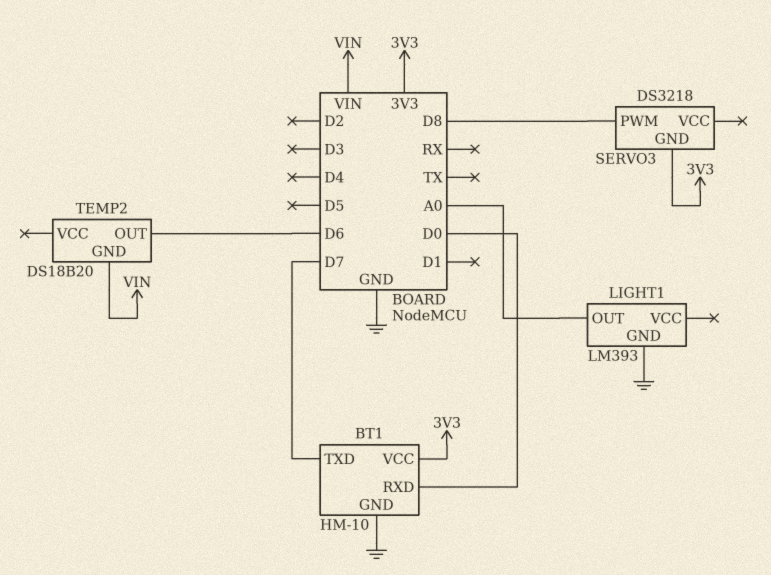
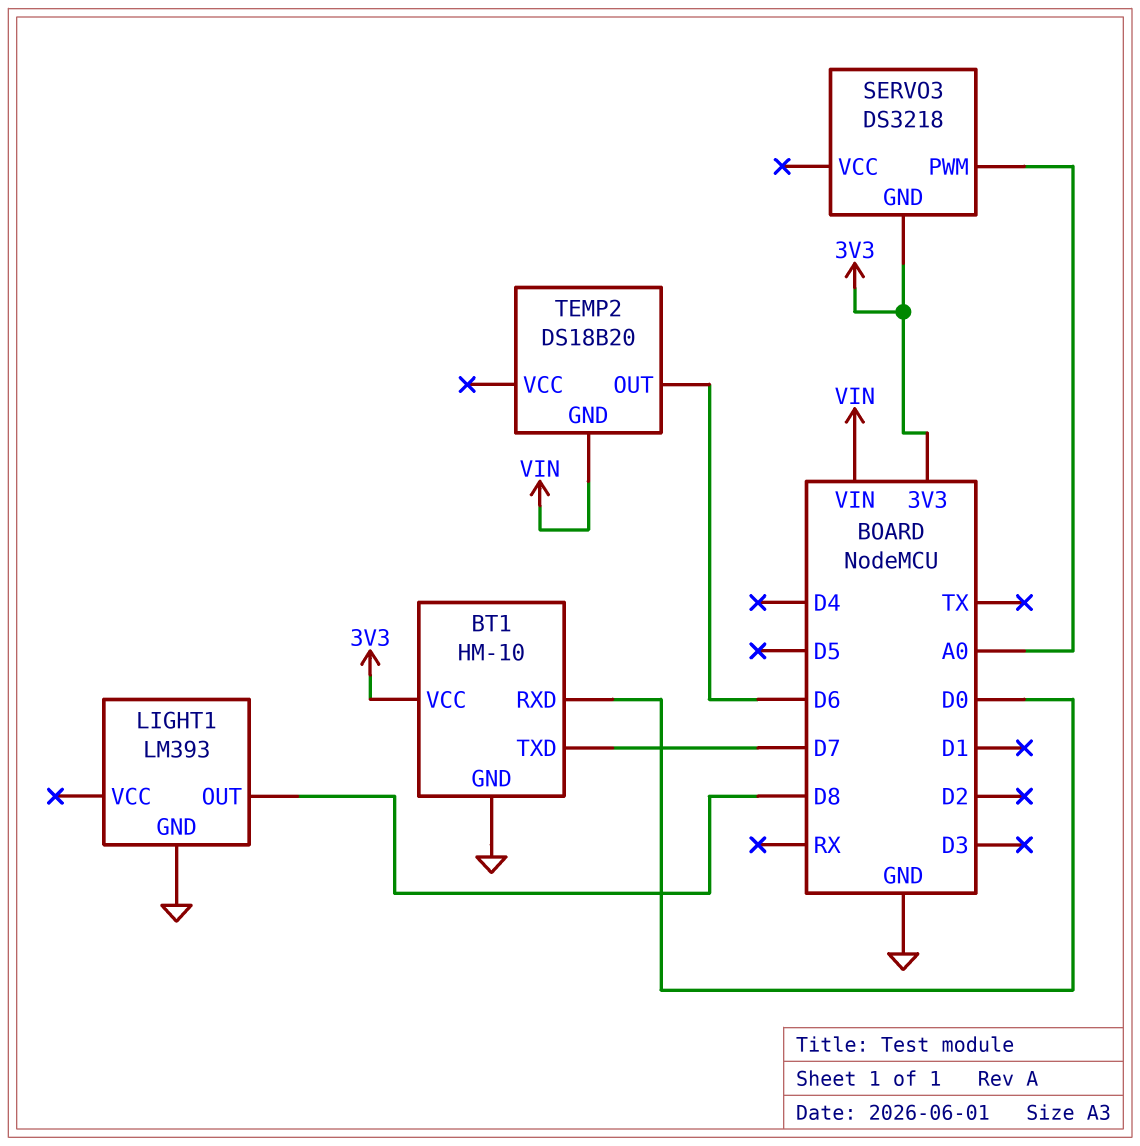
LIGHT1 pin OUT: A0 -> D8
SERVO3 pin PWM: D8 -> A0

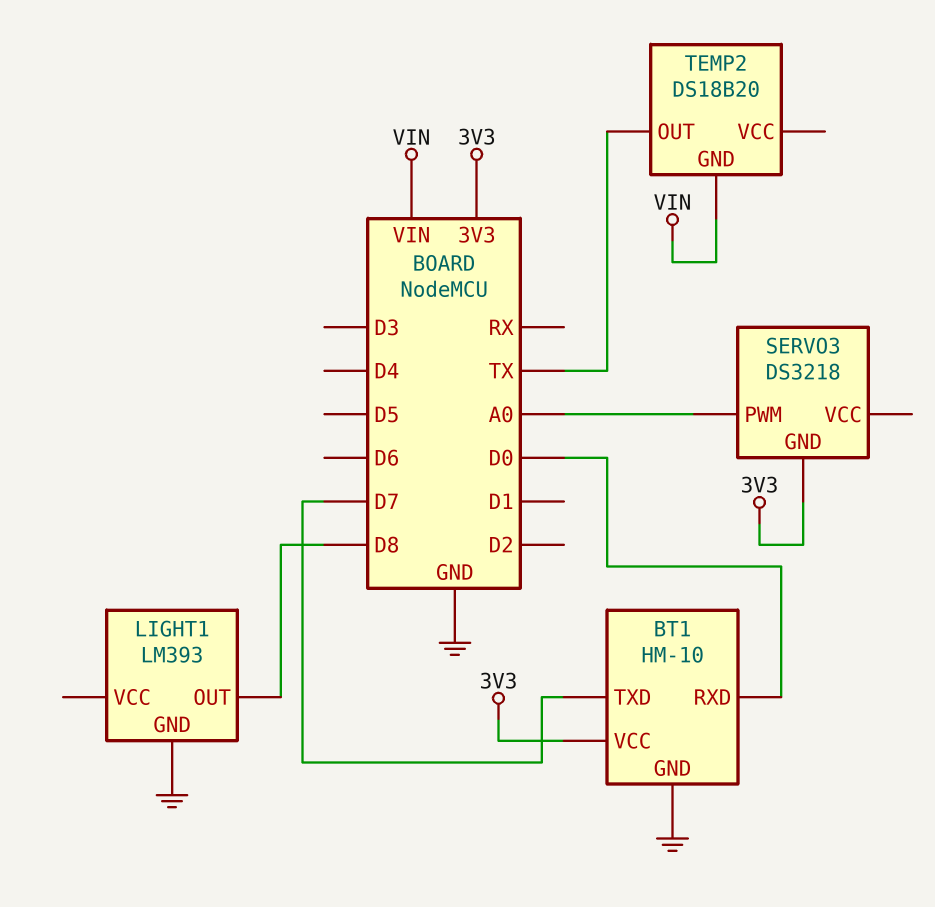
TEMP2 pin OUT: D6 -> TX

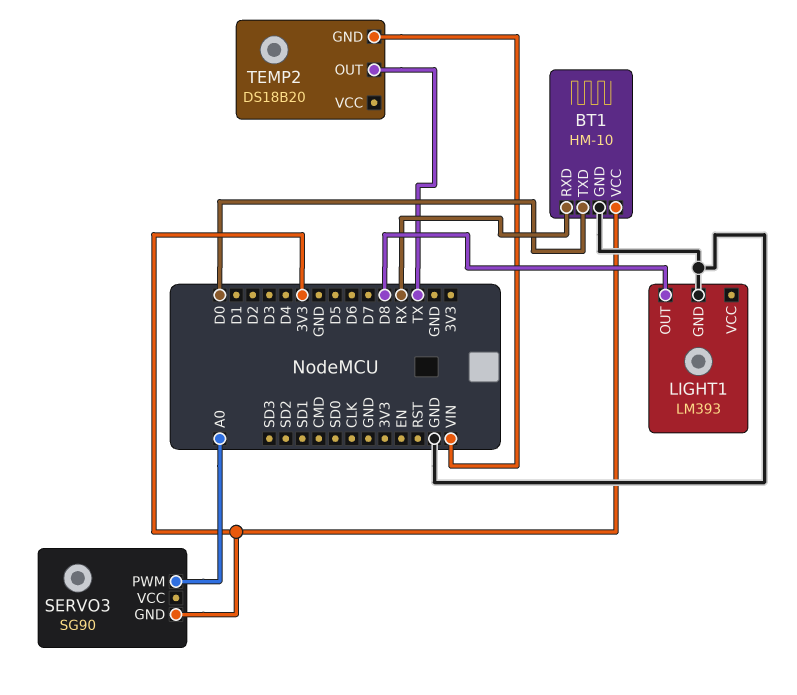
BT1 pin RXD: D0 -> RX
BT1 pin TXD: D7 -> D0
SERVO3: DS3218 -> SG90

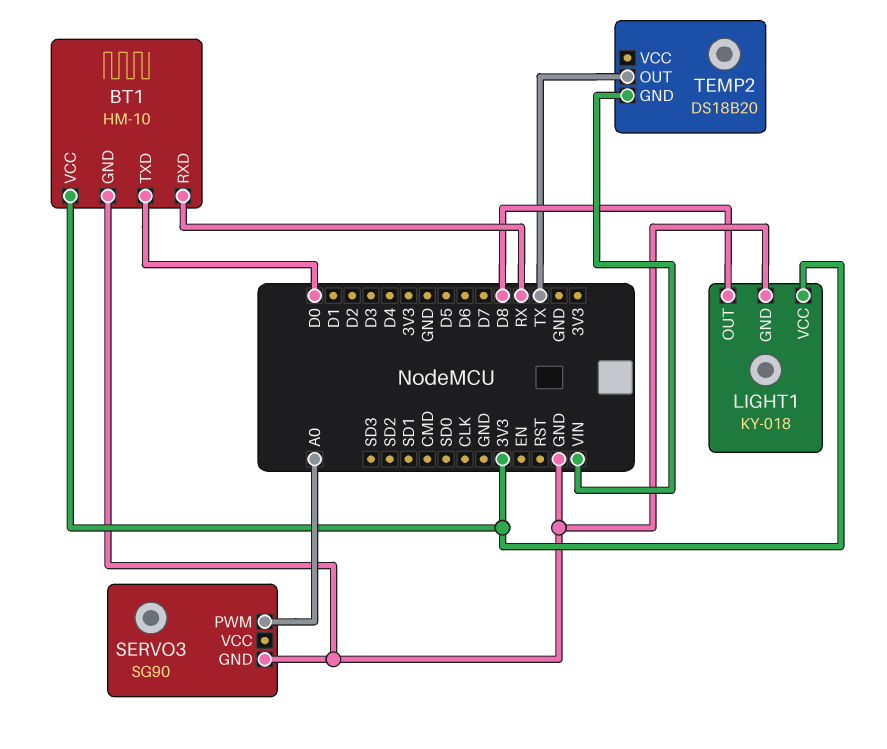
LIGHT1: LM393 -> KY-018
LIGHT1 pin VCC: none -> 3V3
SERVO3 pin GND: 3V3 -> GND

